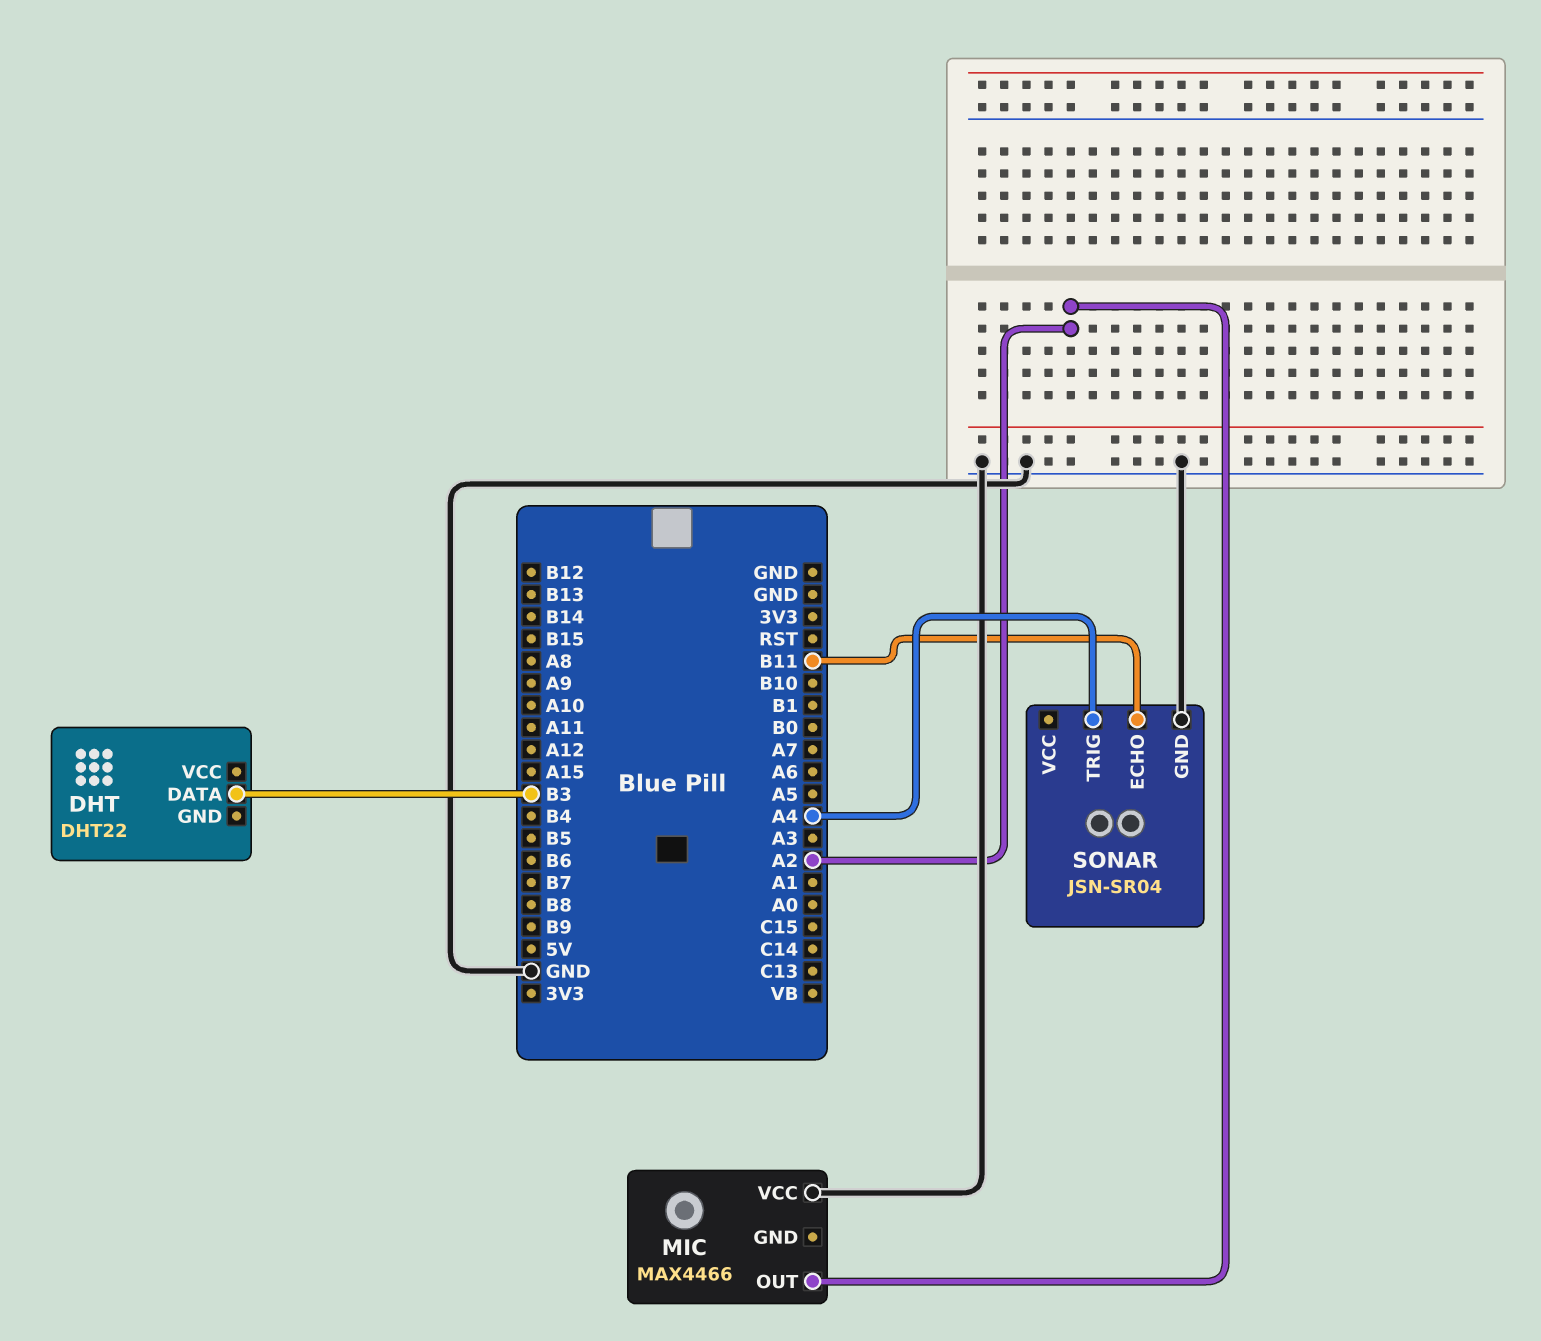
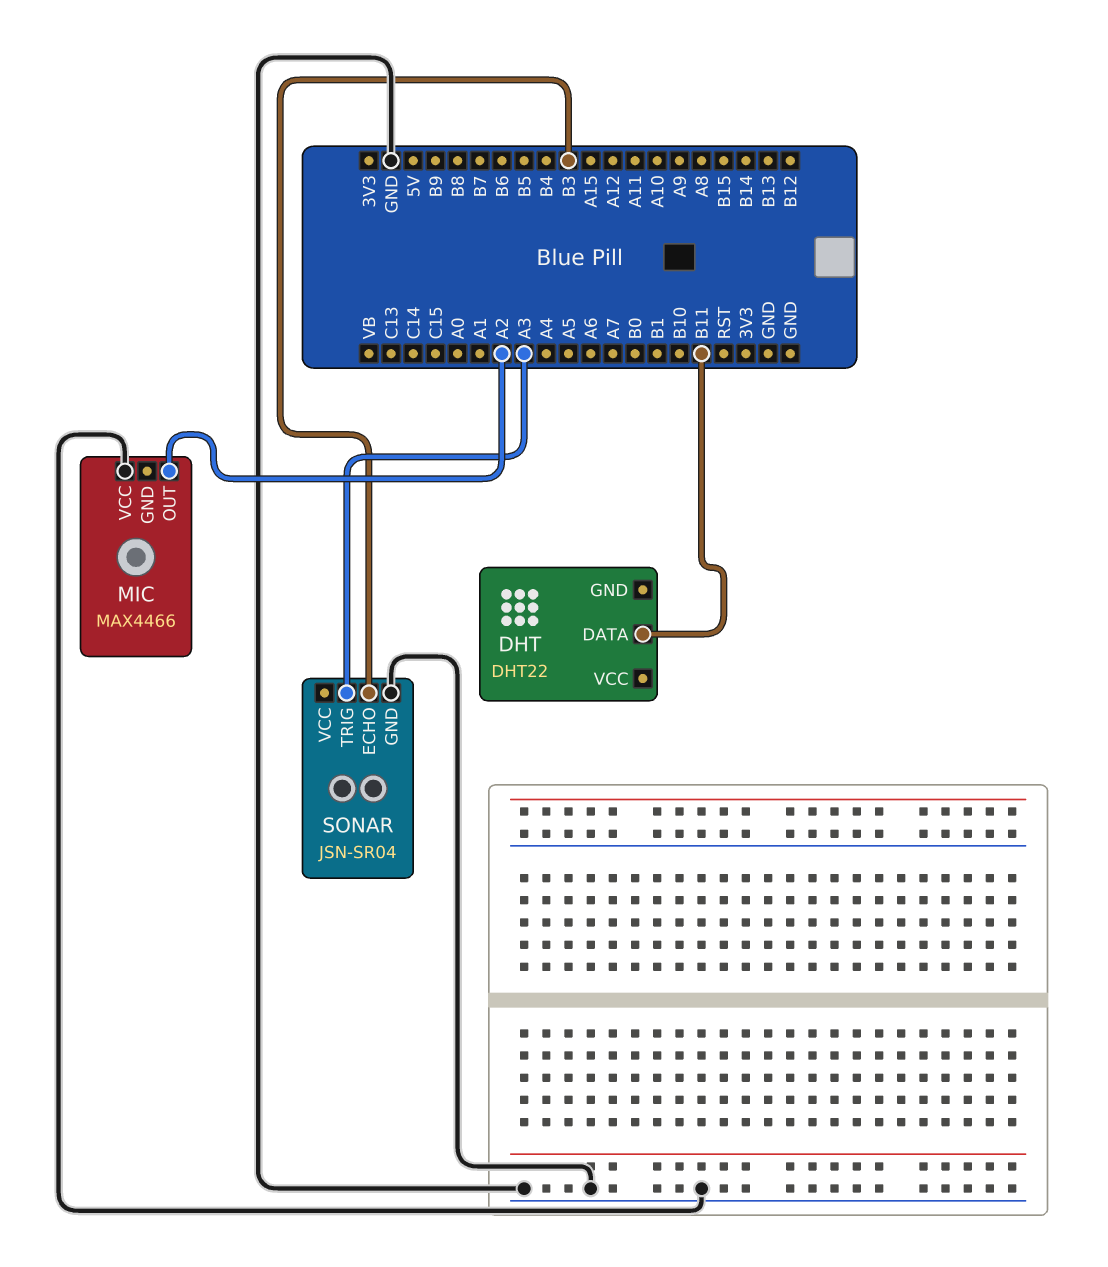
DHT pin DATA: B3 -> B11
SONAR pin ECHO: B11 -> B3
SONAR pin TRIG: A4 -> A3

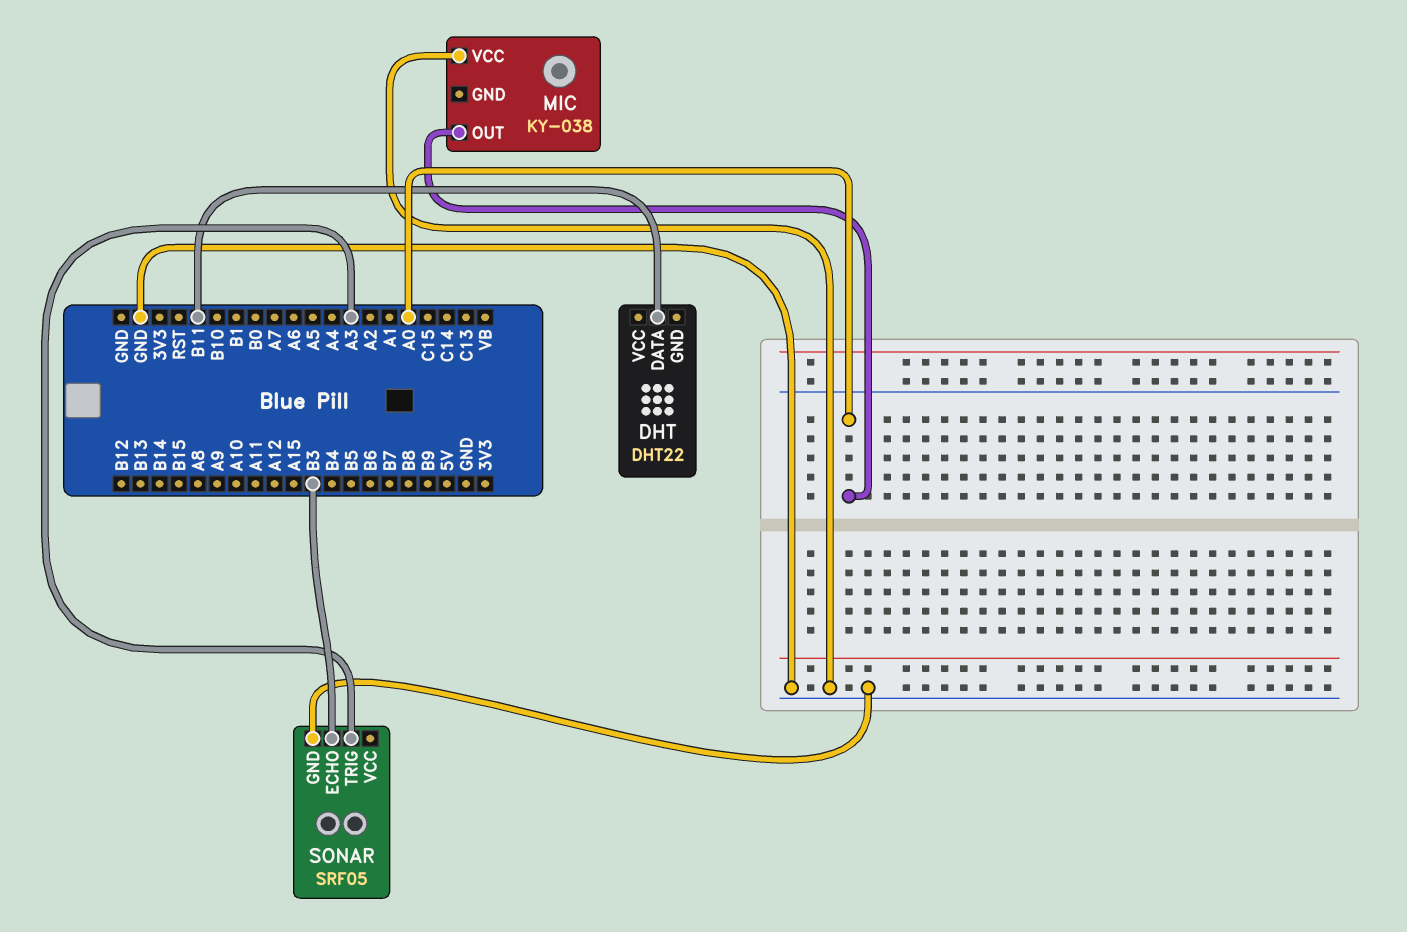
MIC: MAX4466 -> KY-038
MIC pin OUT: A2 -> A0
SONAR: JSN-SR04 -> SRF05

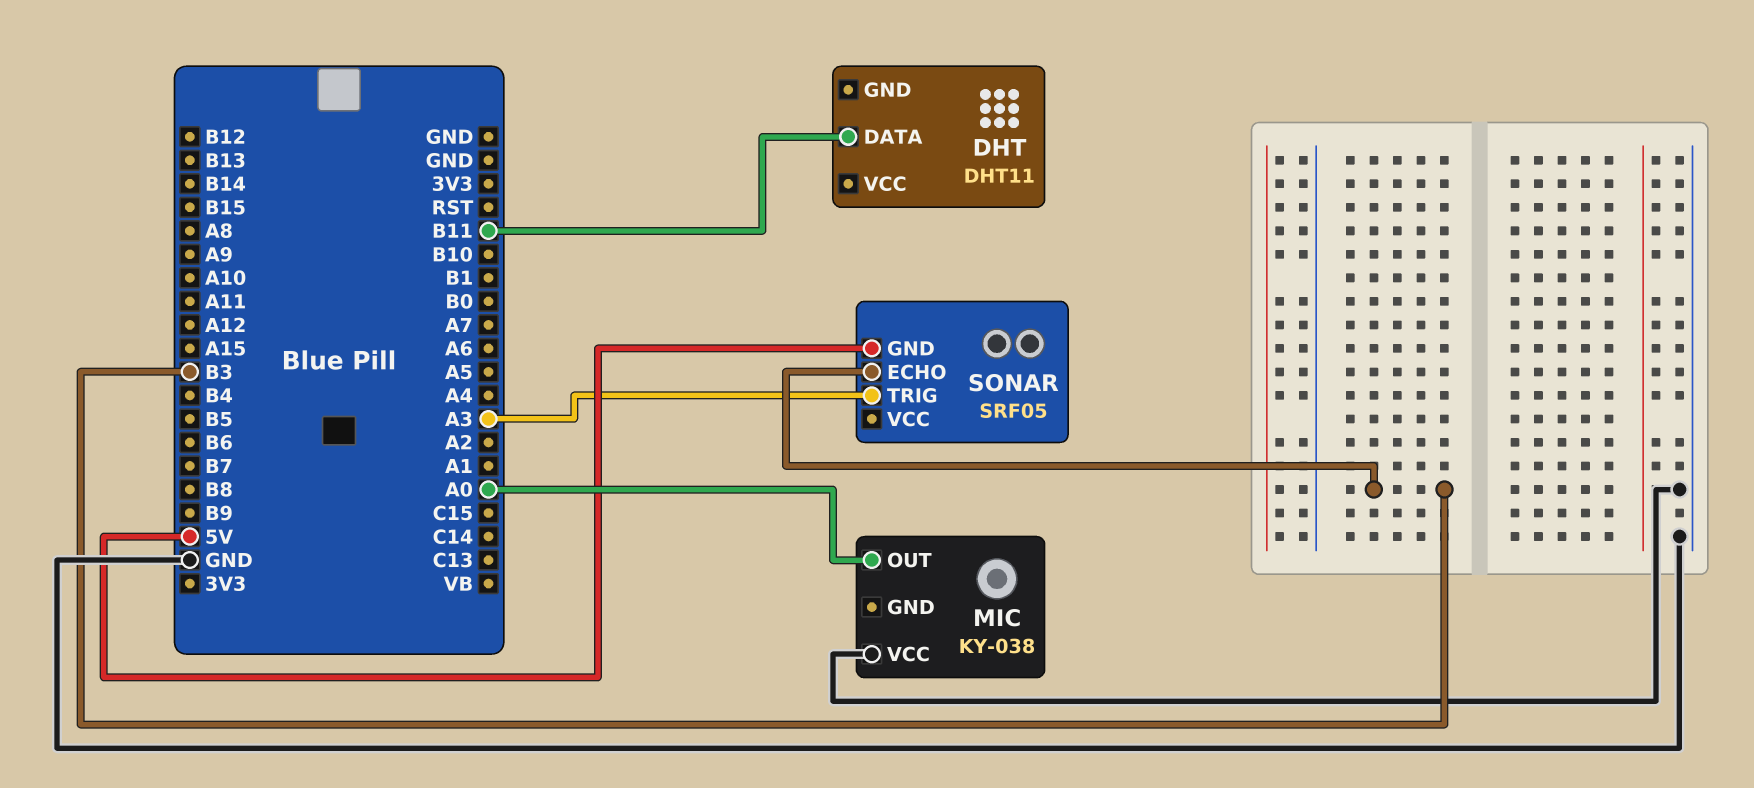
DHT: DHT22 -> DHT11
SONAR pin GND: GND -> 5V

